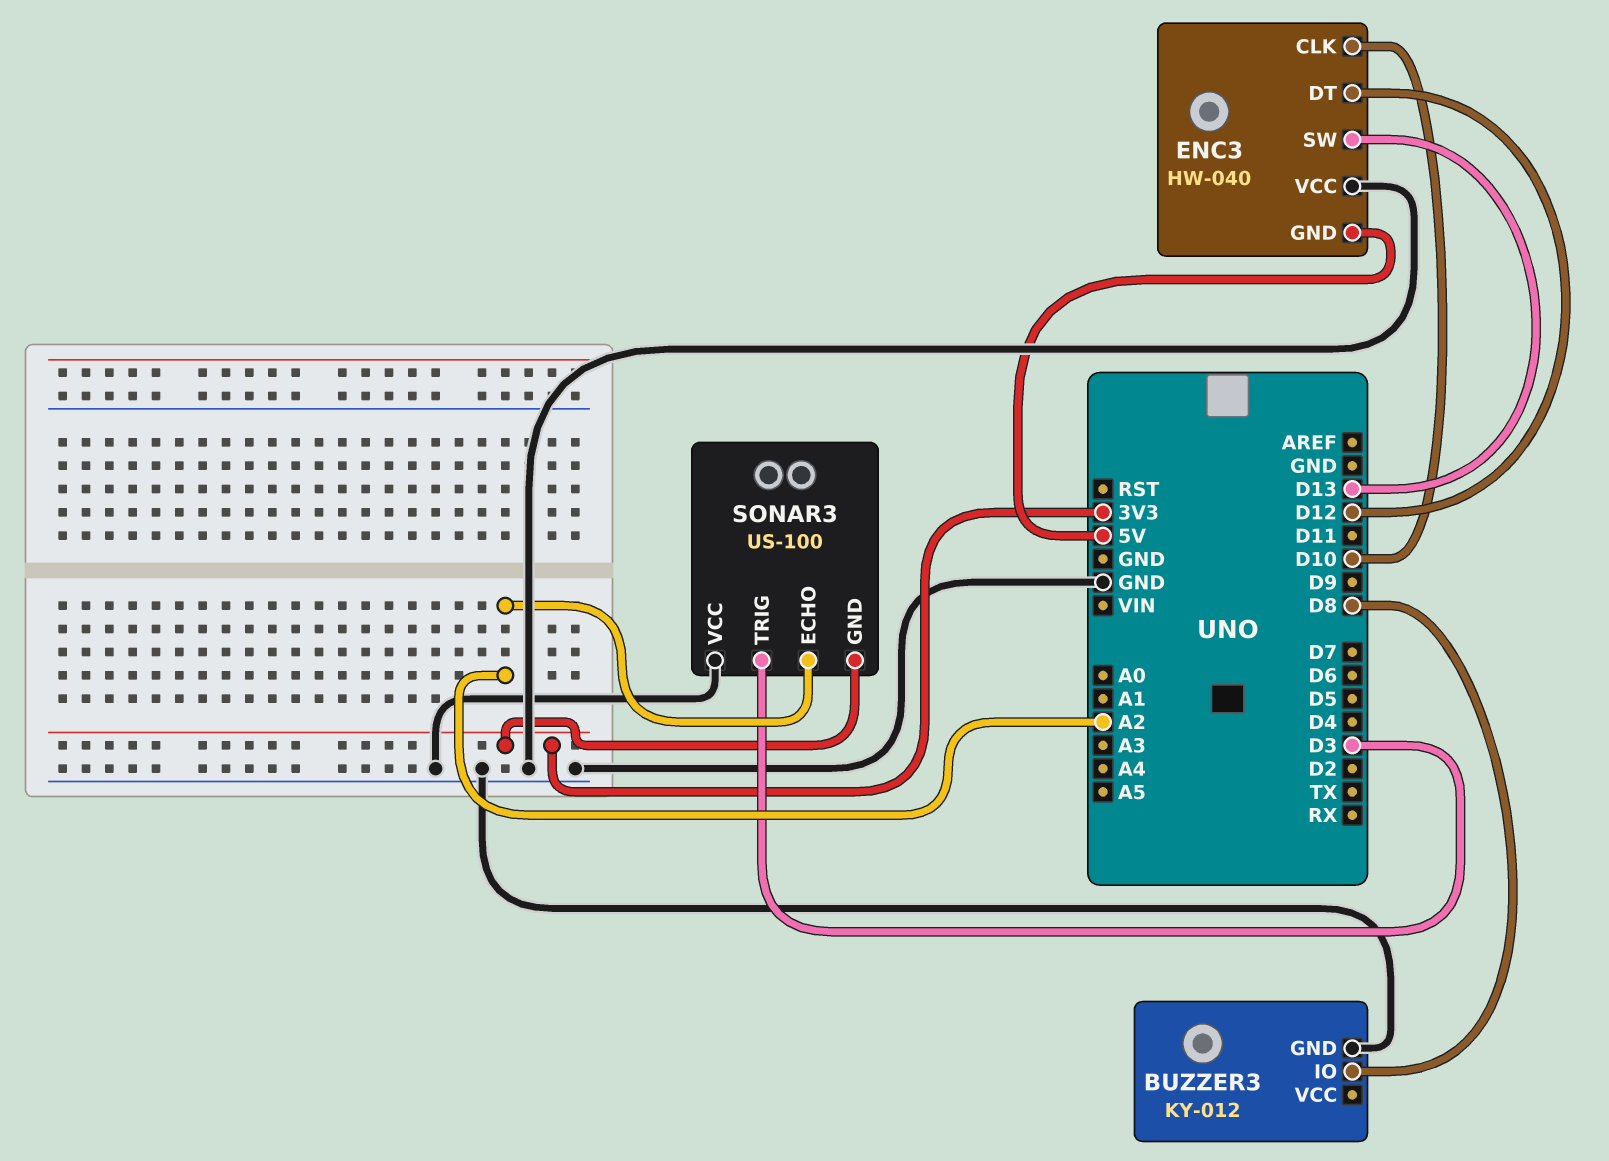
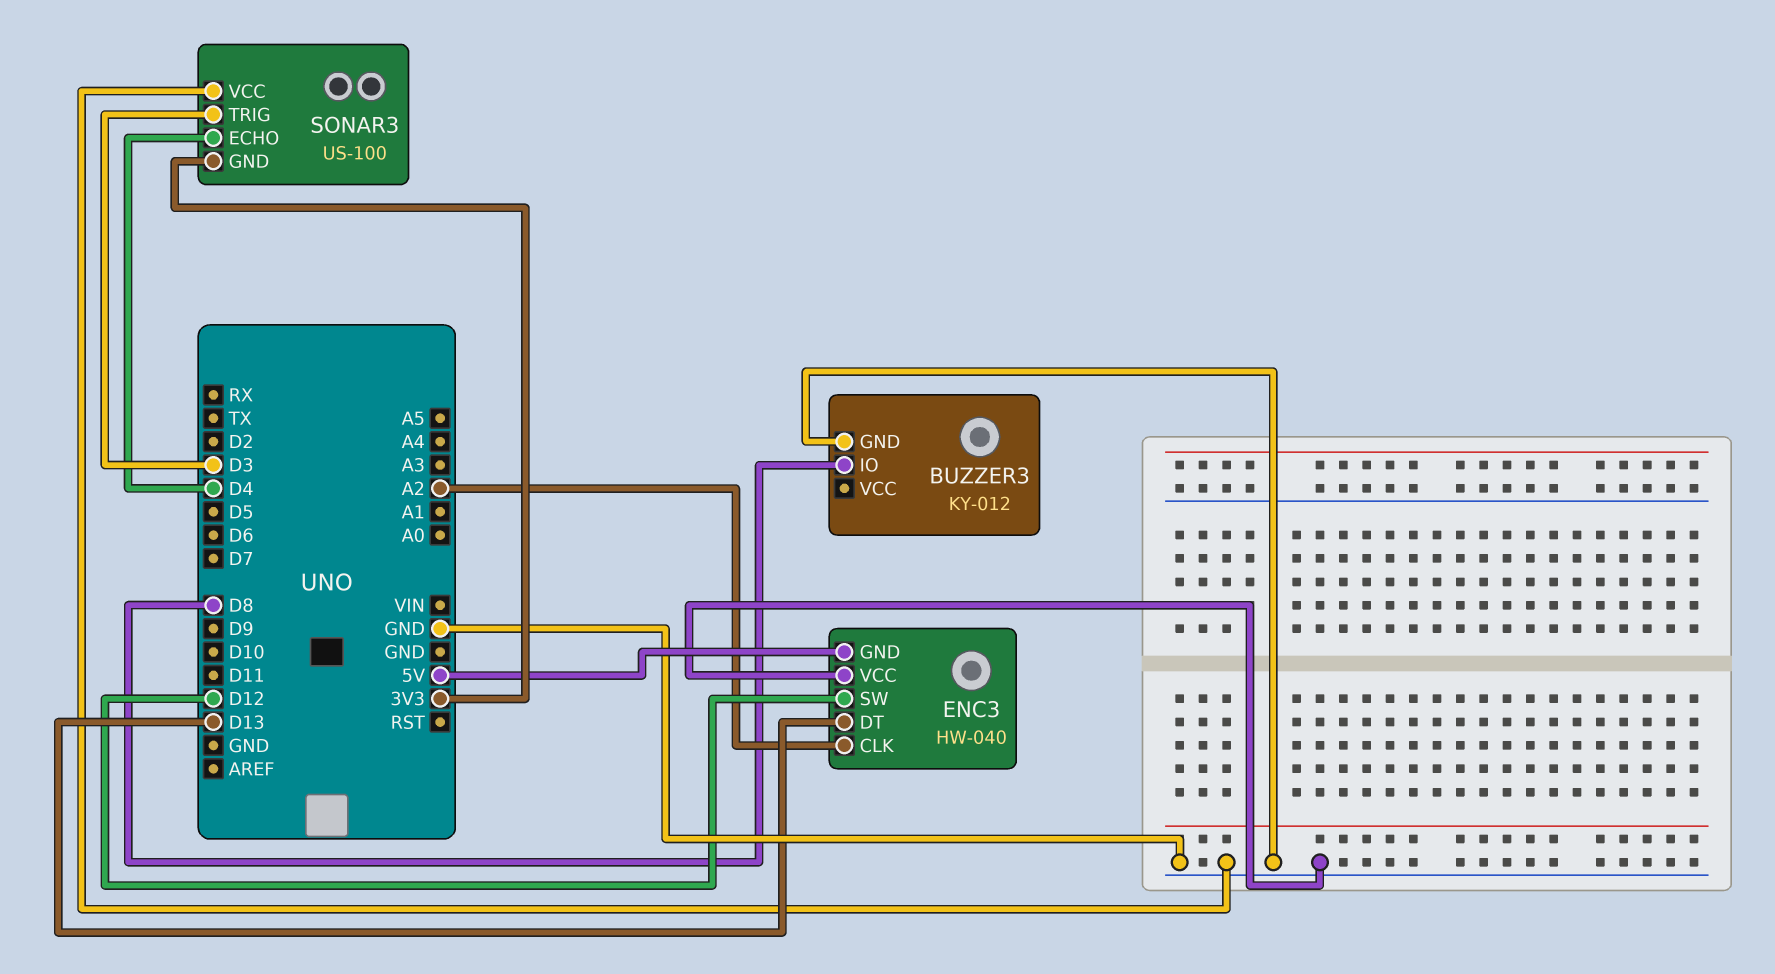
ENC3 pin CLK: D10 -> A2
ENC3 pin DT: D12 -> D13
ENC3 pin SW: D13 -> D12
SONAR3 pin ECHO: A2 -> D4

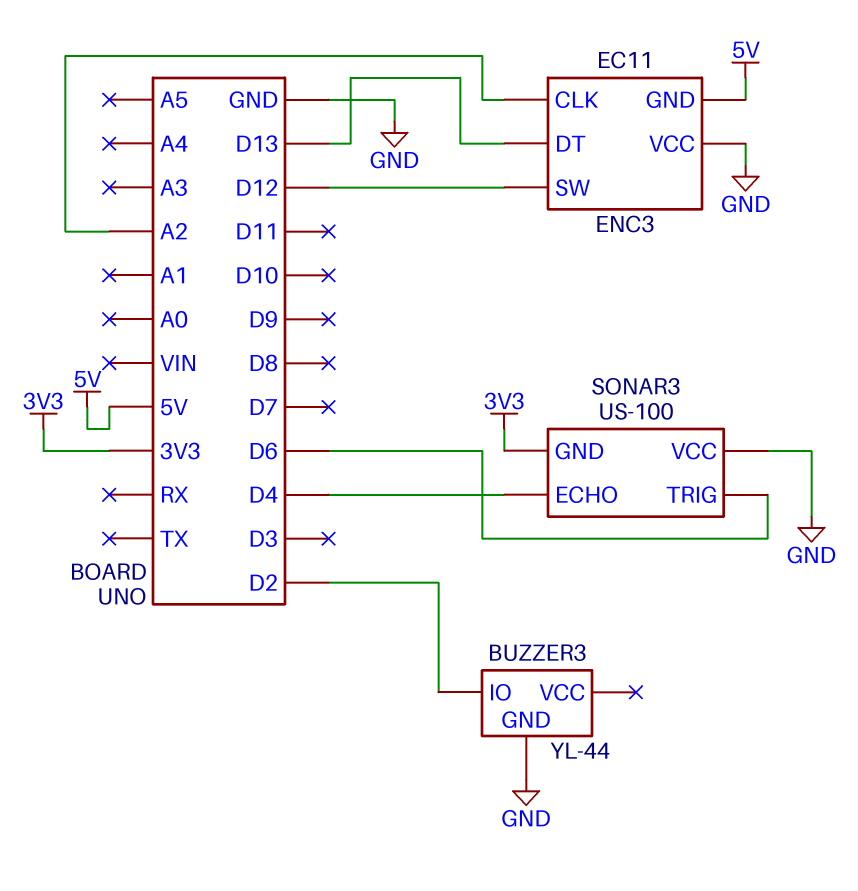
BUZZER3: KY-012 -> YL-44
BUZZER3 pin IO: D8 -> D2
ENC3: HW-040 -> EC11
SONAR3 pin TRIG: D3 -> D6

